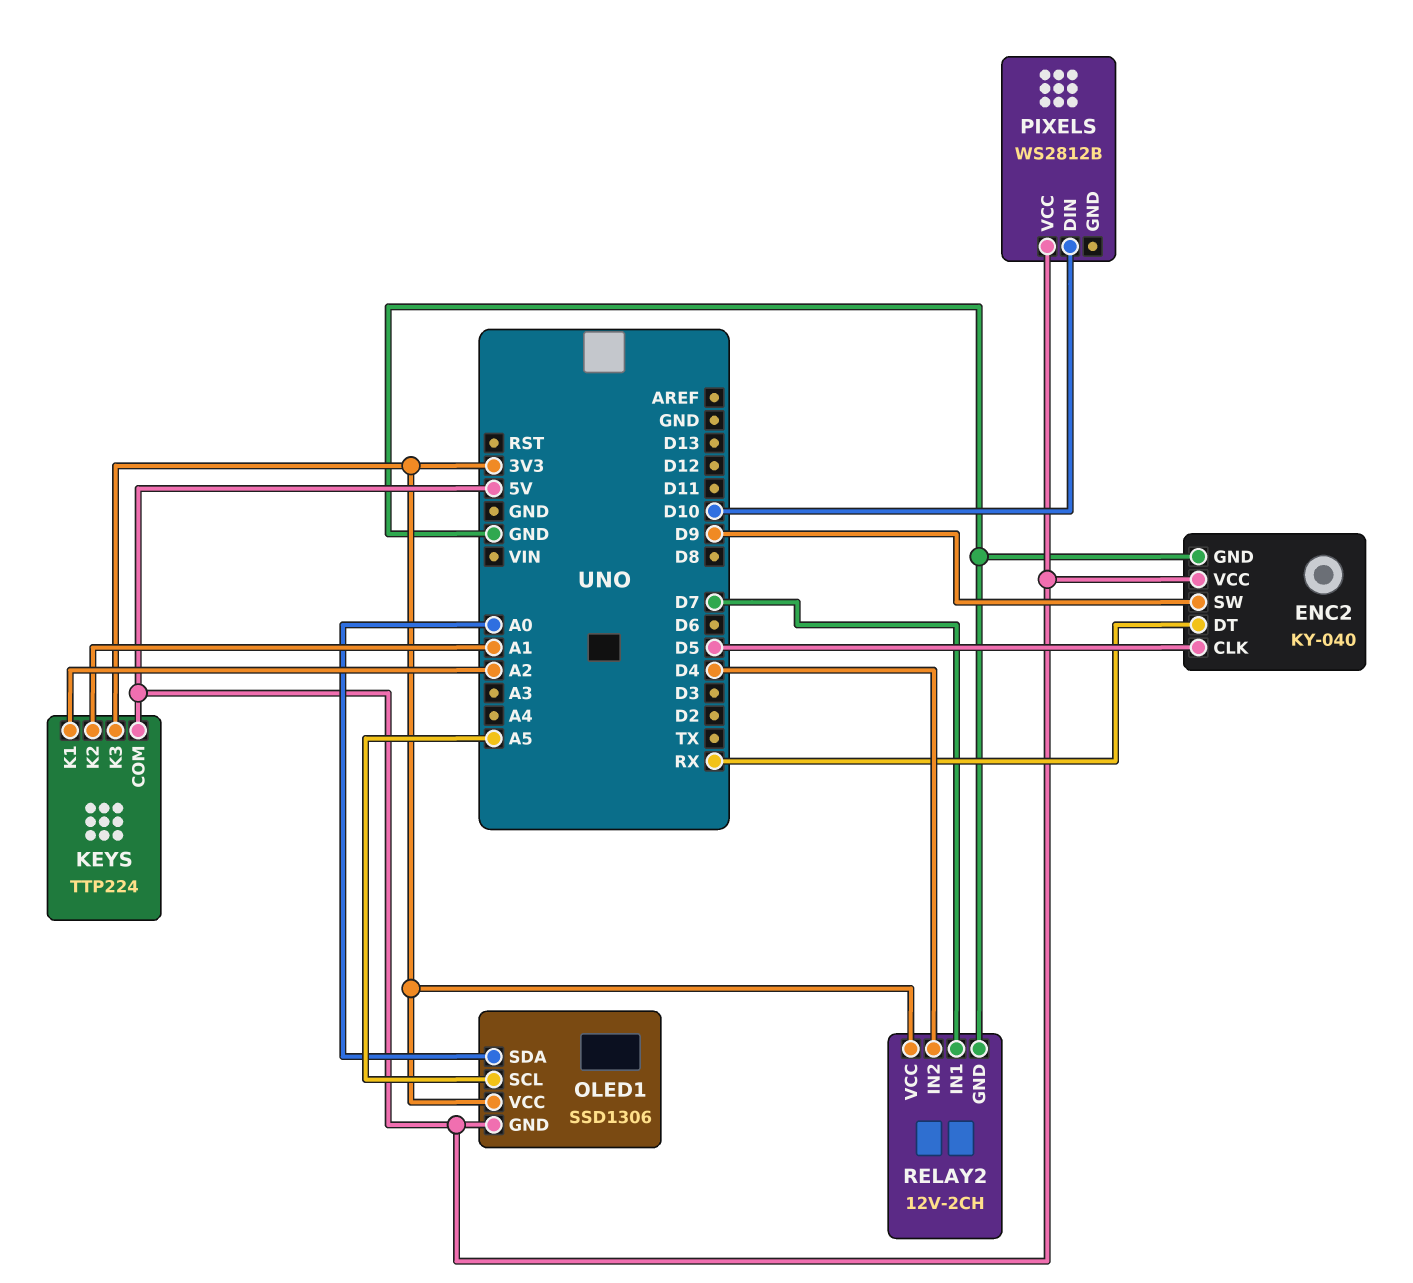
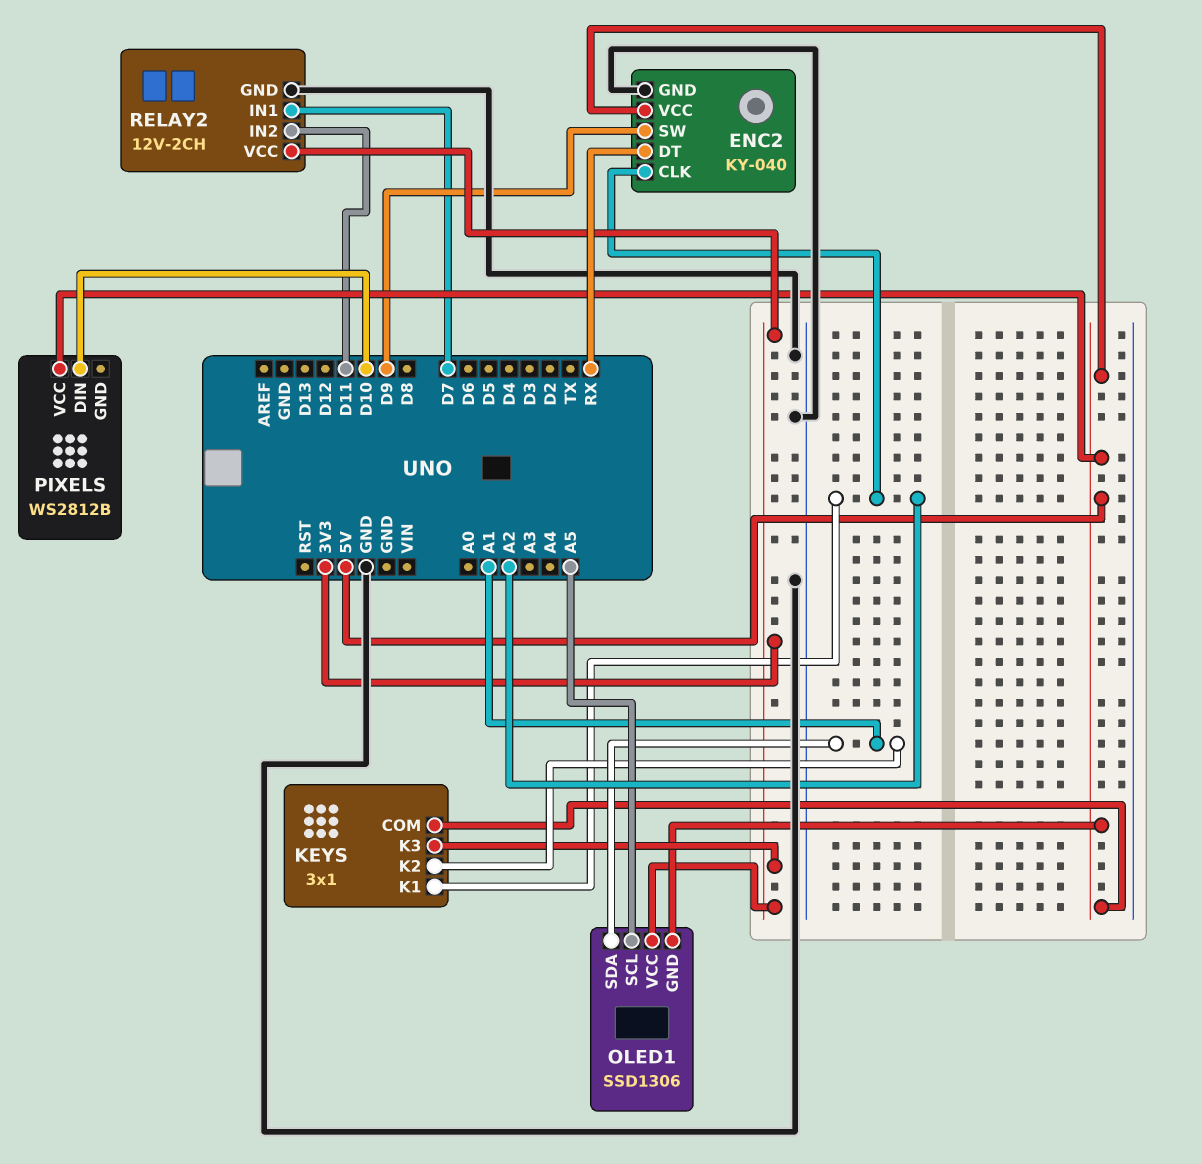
ENC2 pin CLK: D5 -> A2
KEYS: TTP224 -> 3x1
OLED1 pin SDA: A0 -> A1
RELAY2 pin IN2: D4 -> D11

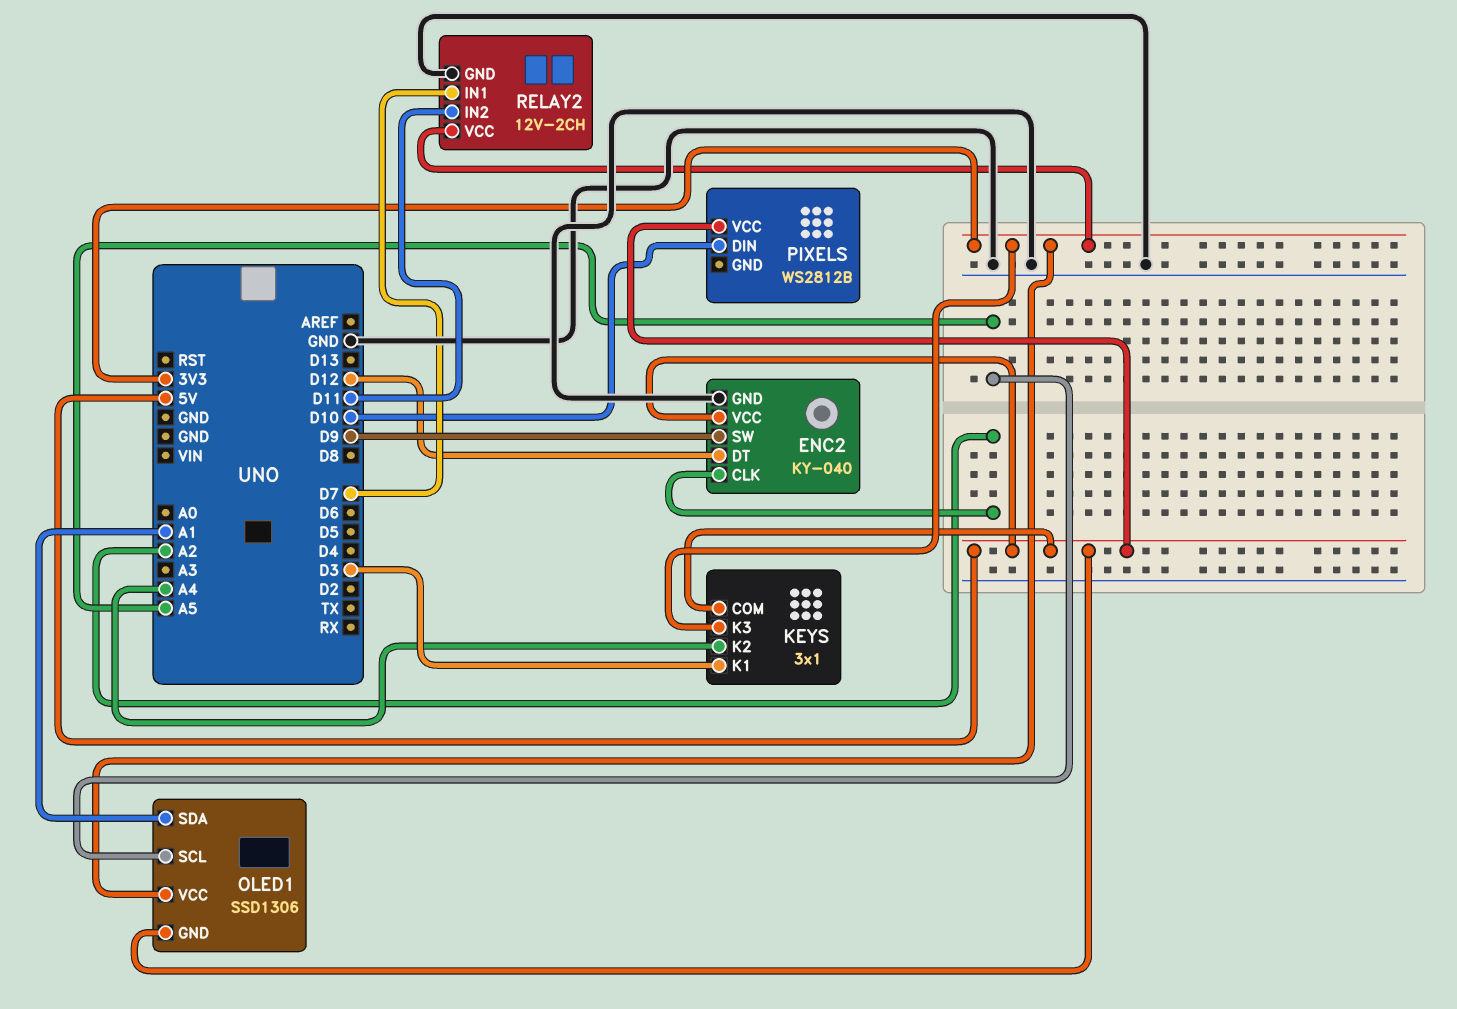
ENC2 pin DT: RX -> D12
KEYS pin K1: A2 -> D3
KEYS pin K2: A1 -> A4

